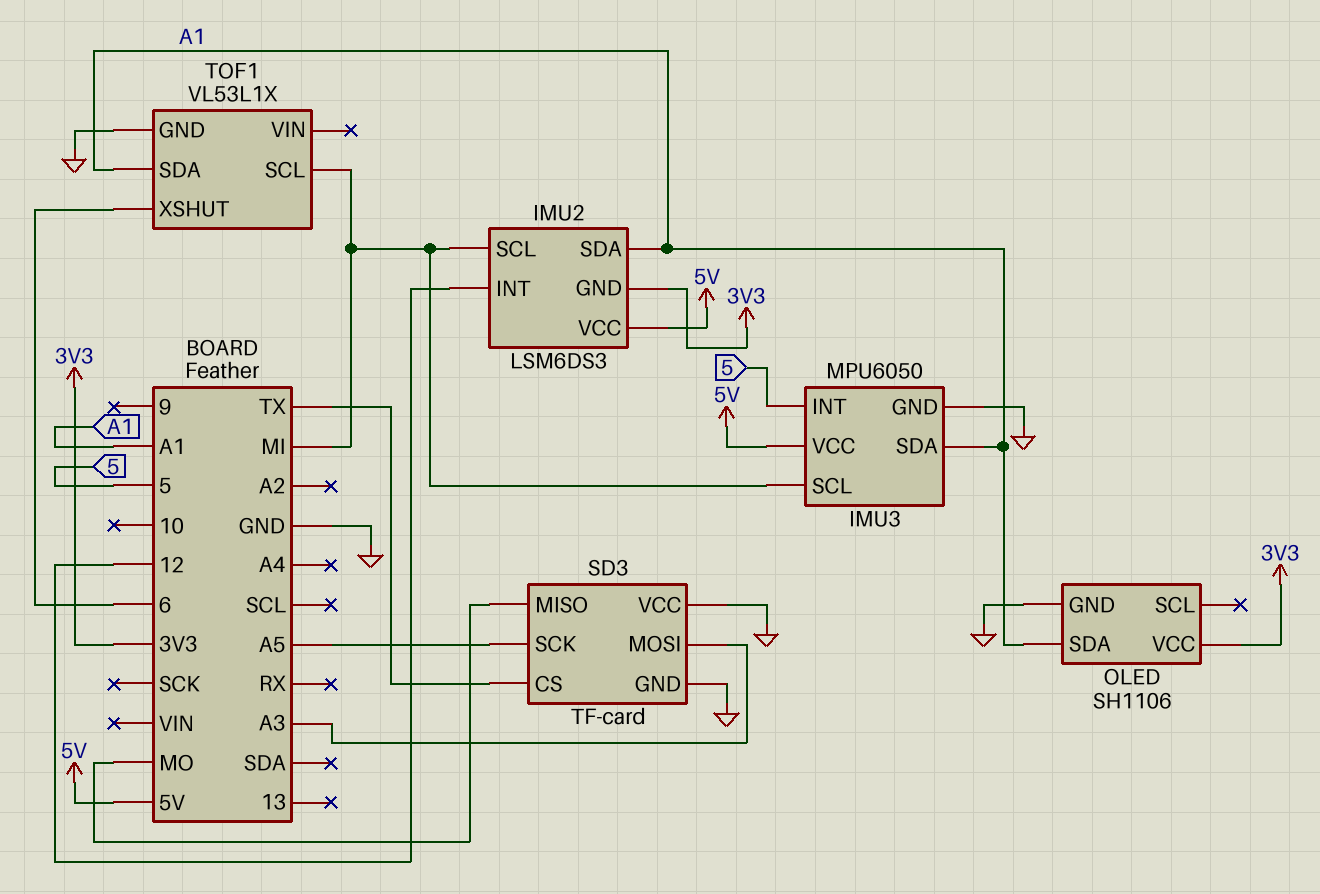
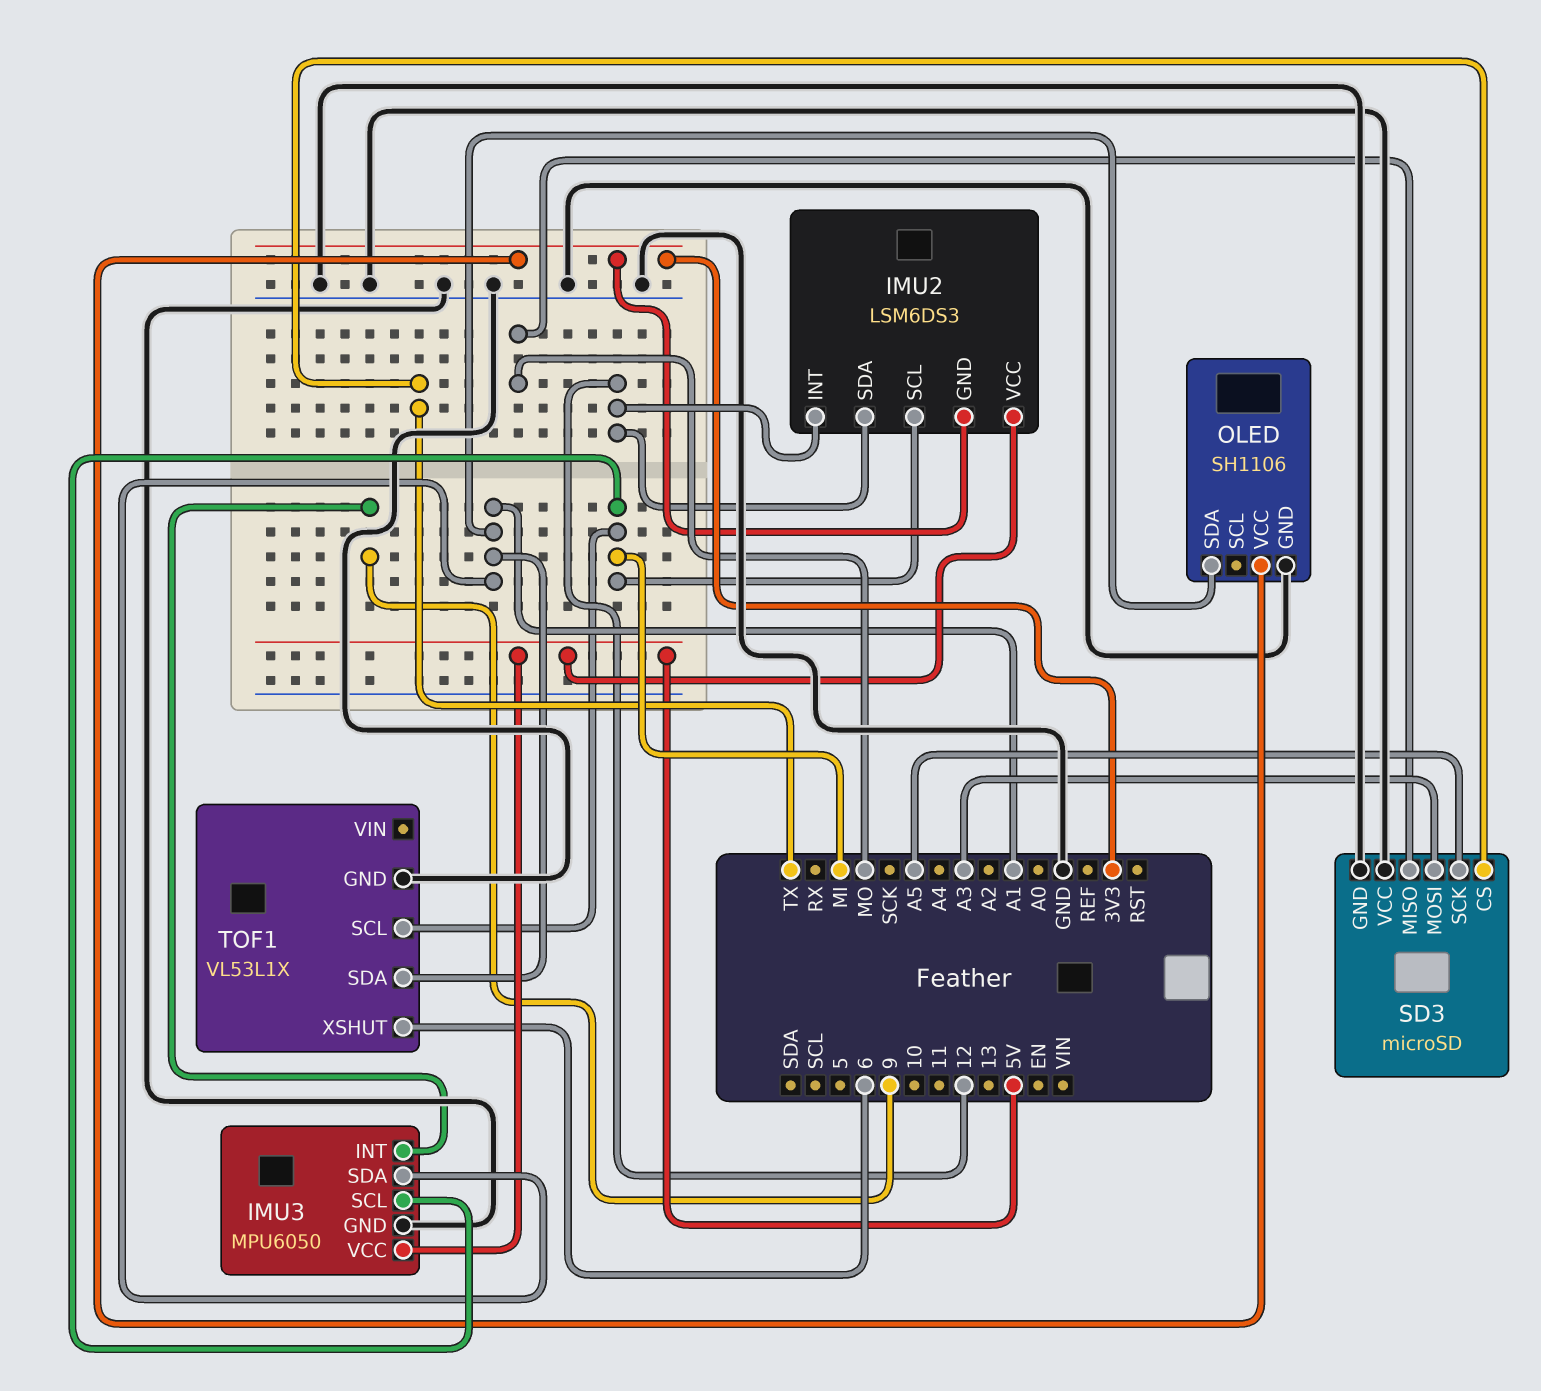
IMU2 pin SDA: A1 -> 12
IMU3 pin INT: 5 -> 9
SD3: TF-card -> microSD

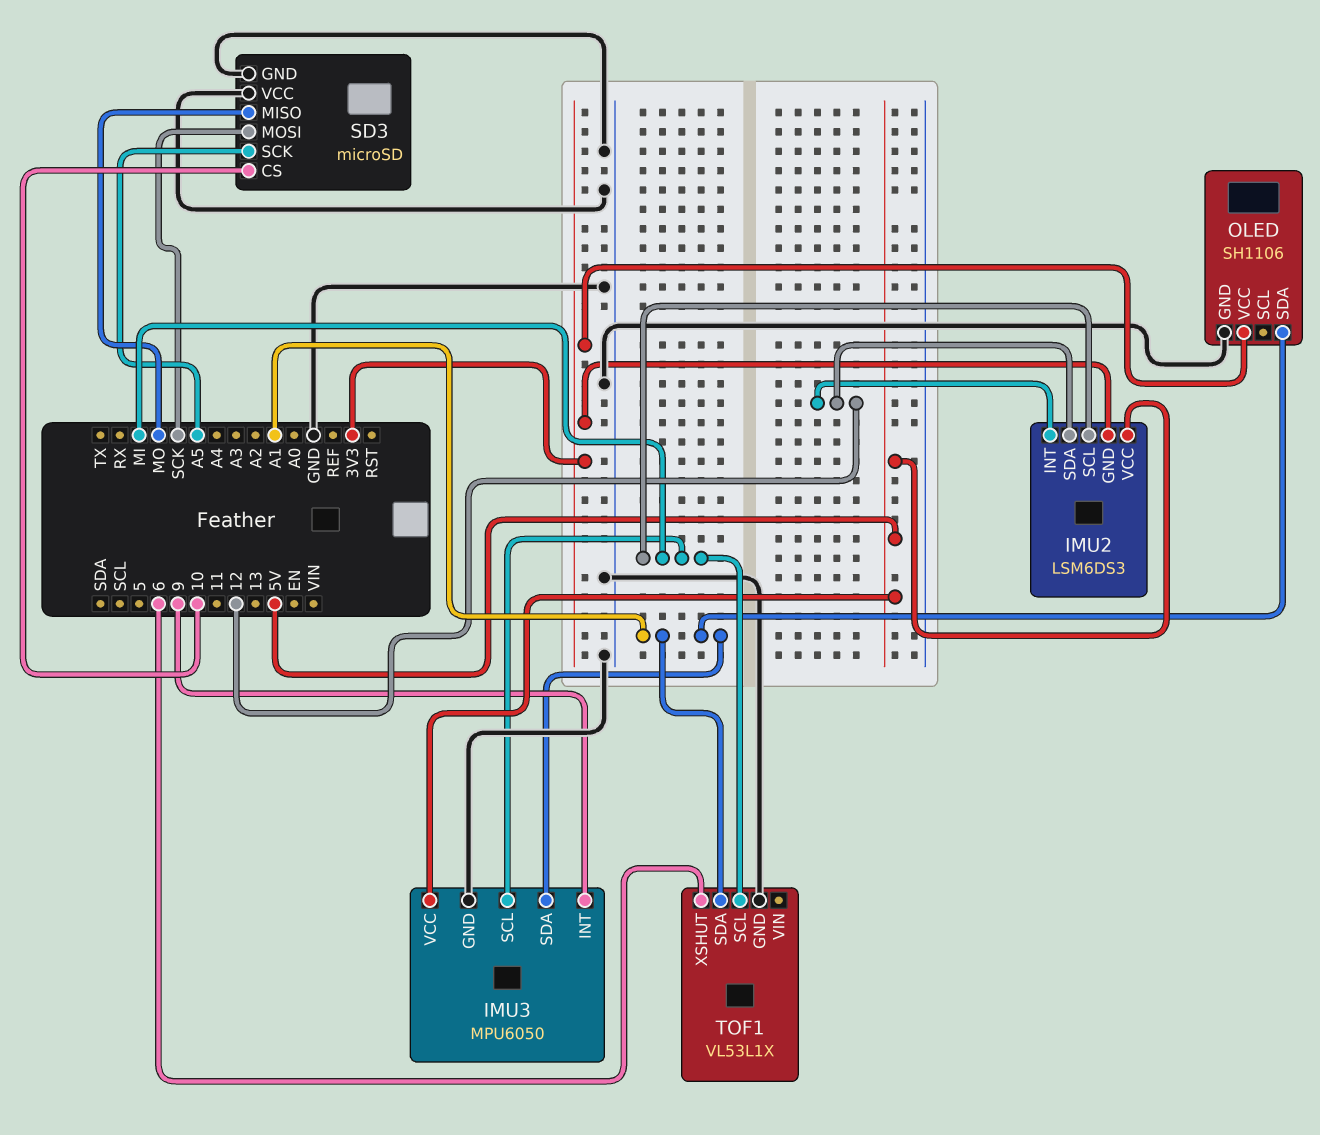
SD3 pin CS: TX -> 10
SD3 pin MOSI: A3 -> SCK

